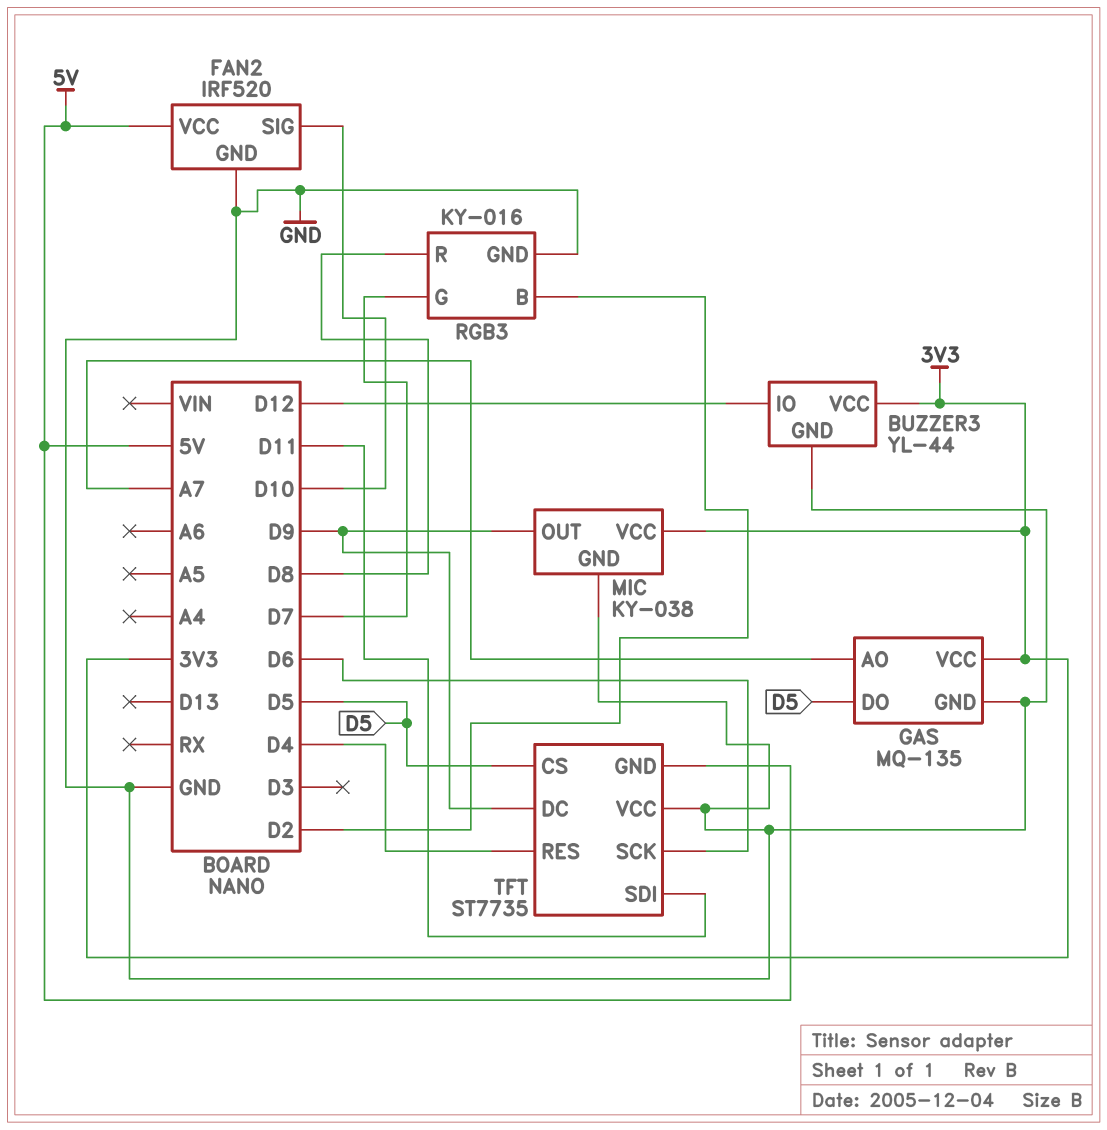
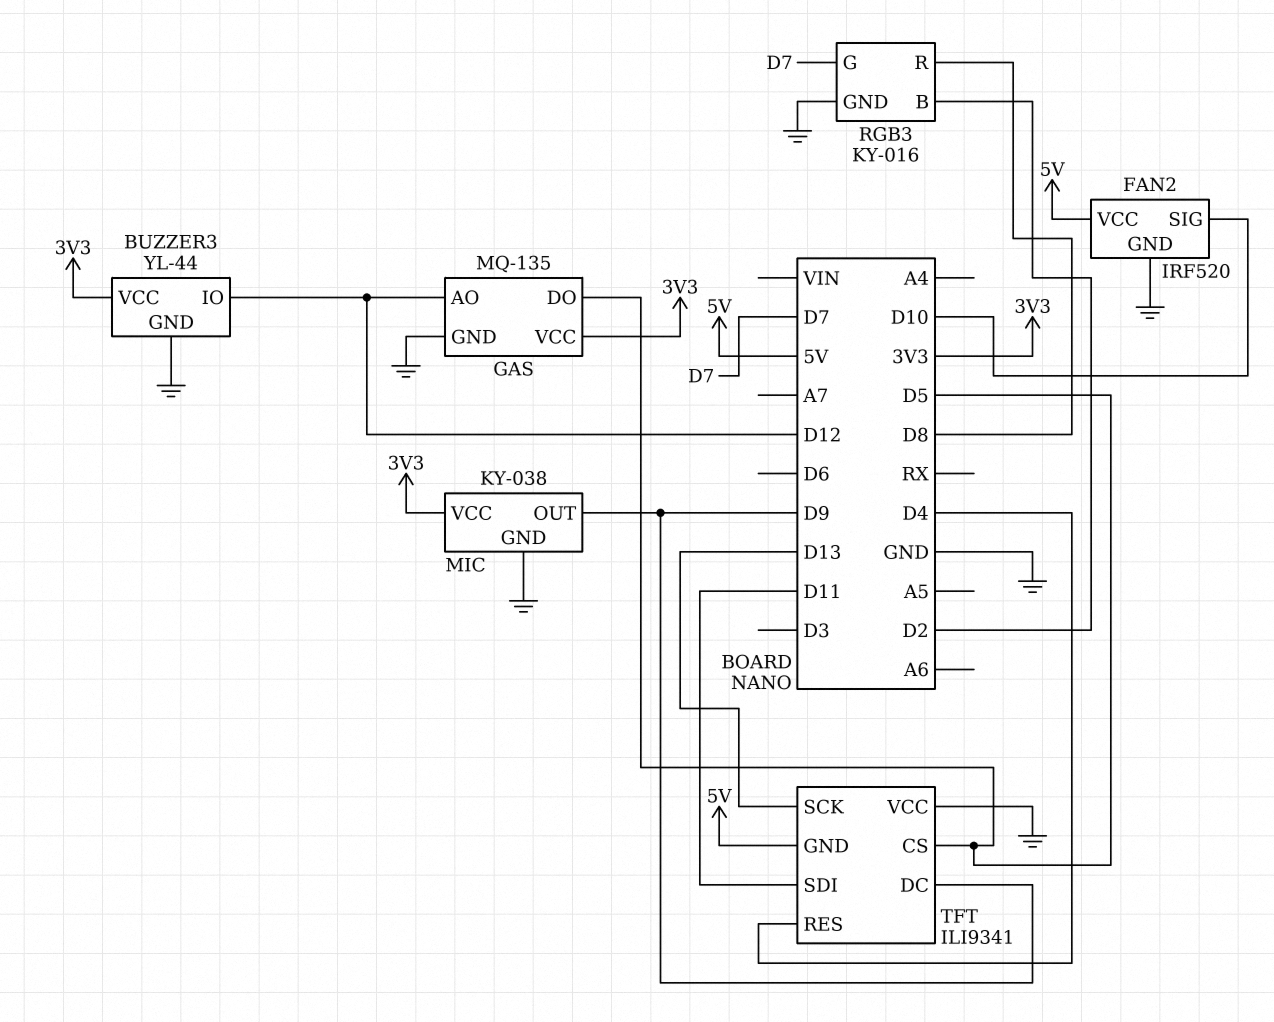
GAS pin AO: A7 -> D12
TFT: ST7735 -> ILI9341
TFT pin SCK: D6 -> D13

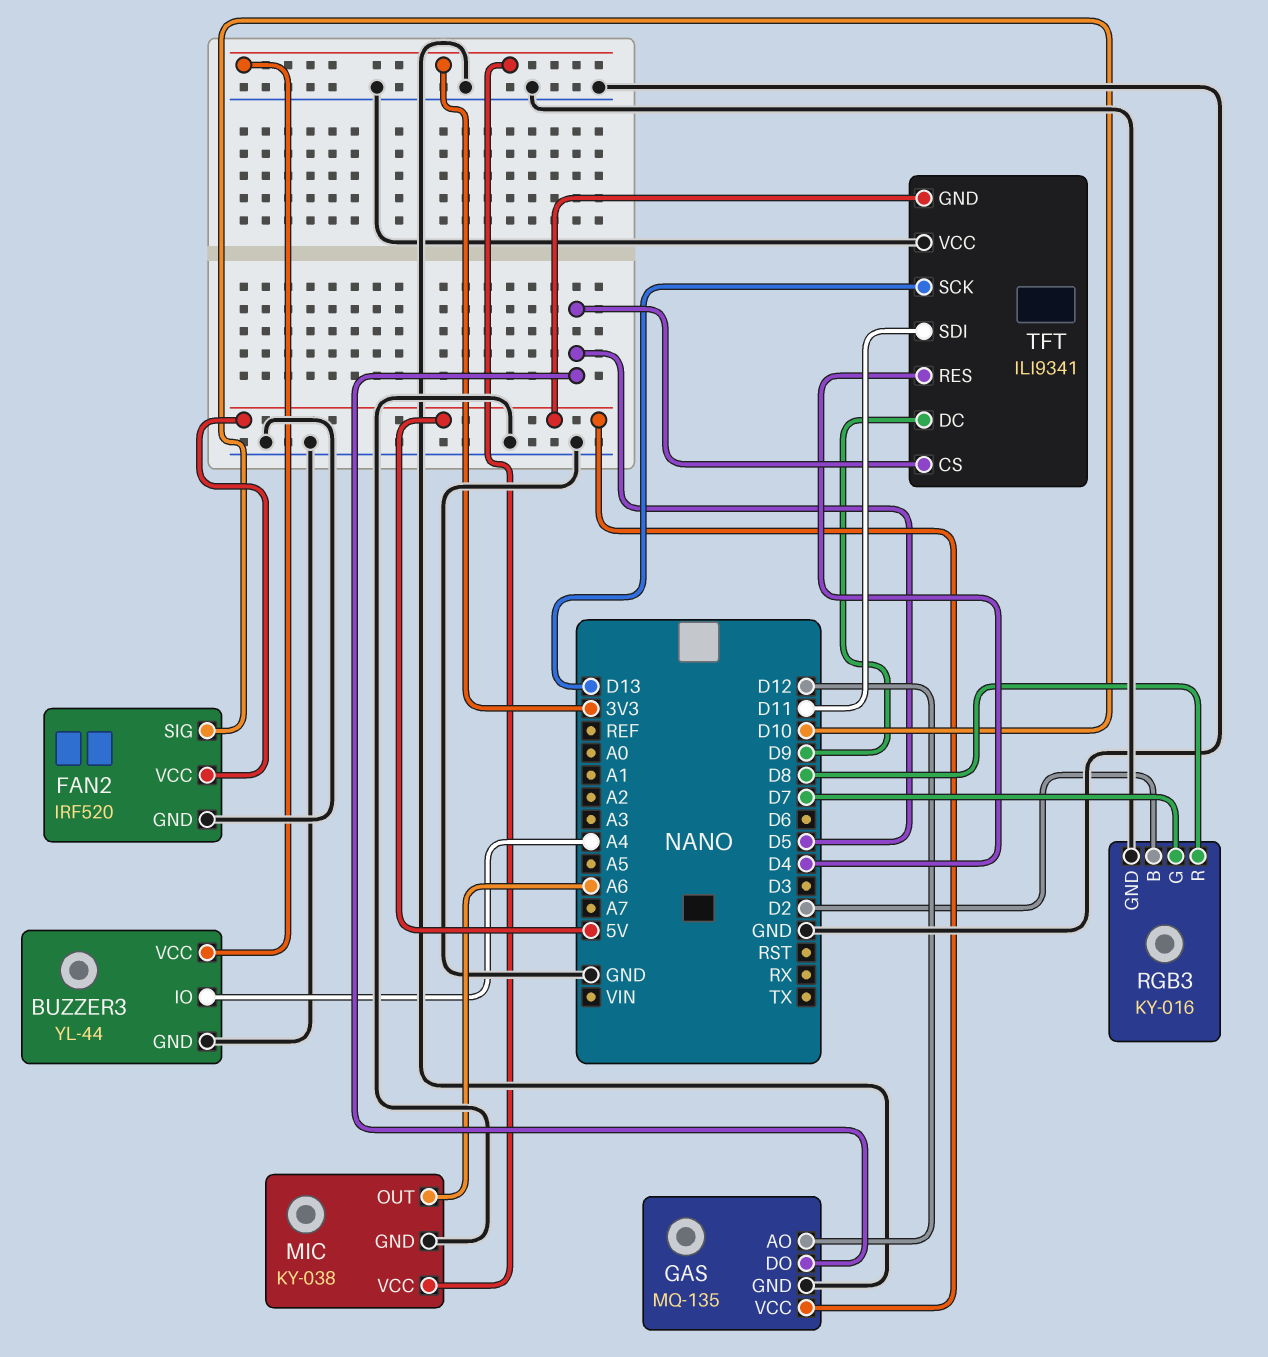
BUZZER3 pin IO: D12 -> A4
GAS pin VCC: 3V3 -> 5V
MIC pin OUT: D9 -> A6

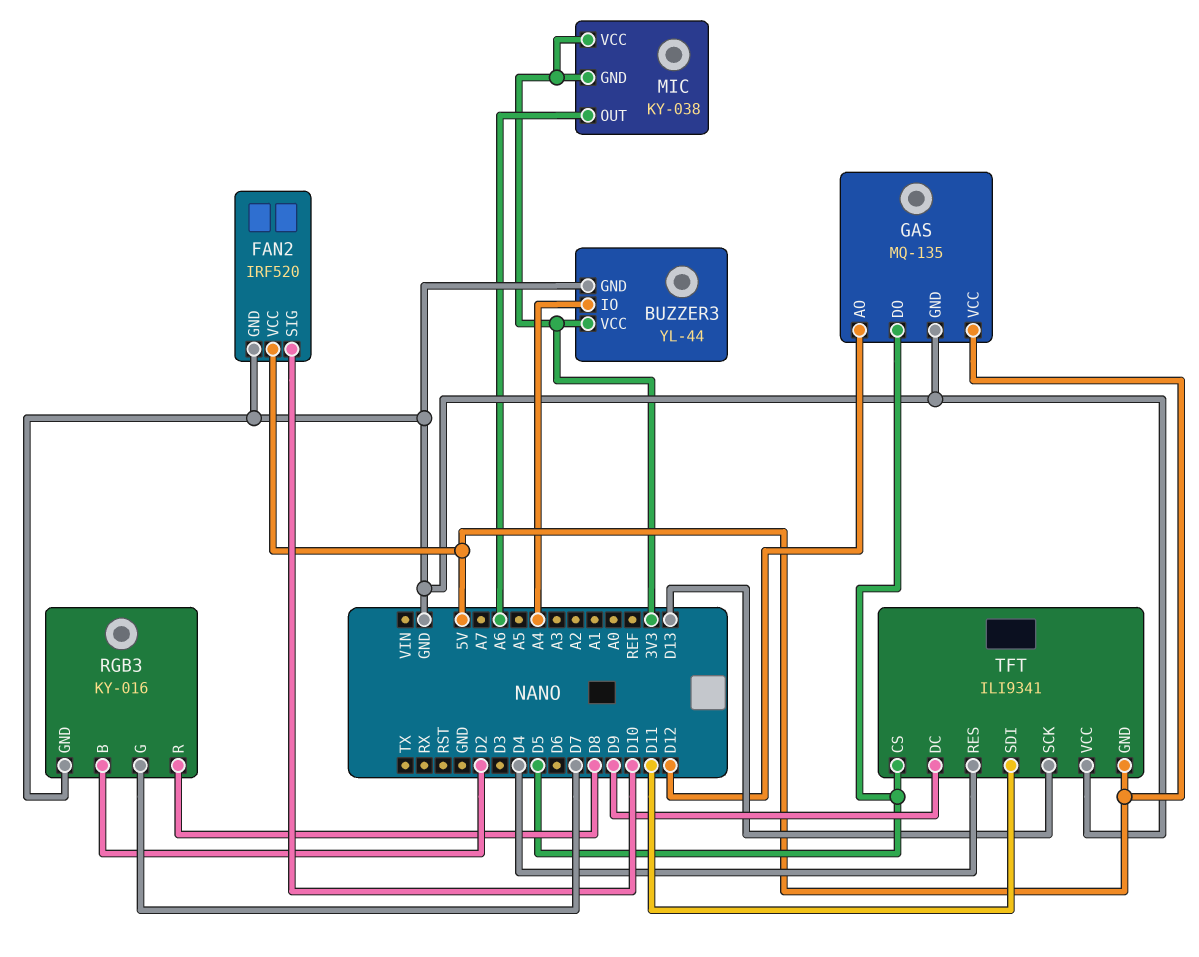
MIC pin GND: GND -> 3V3

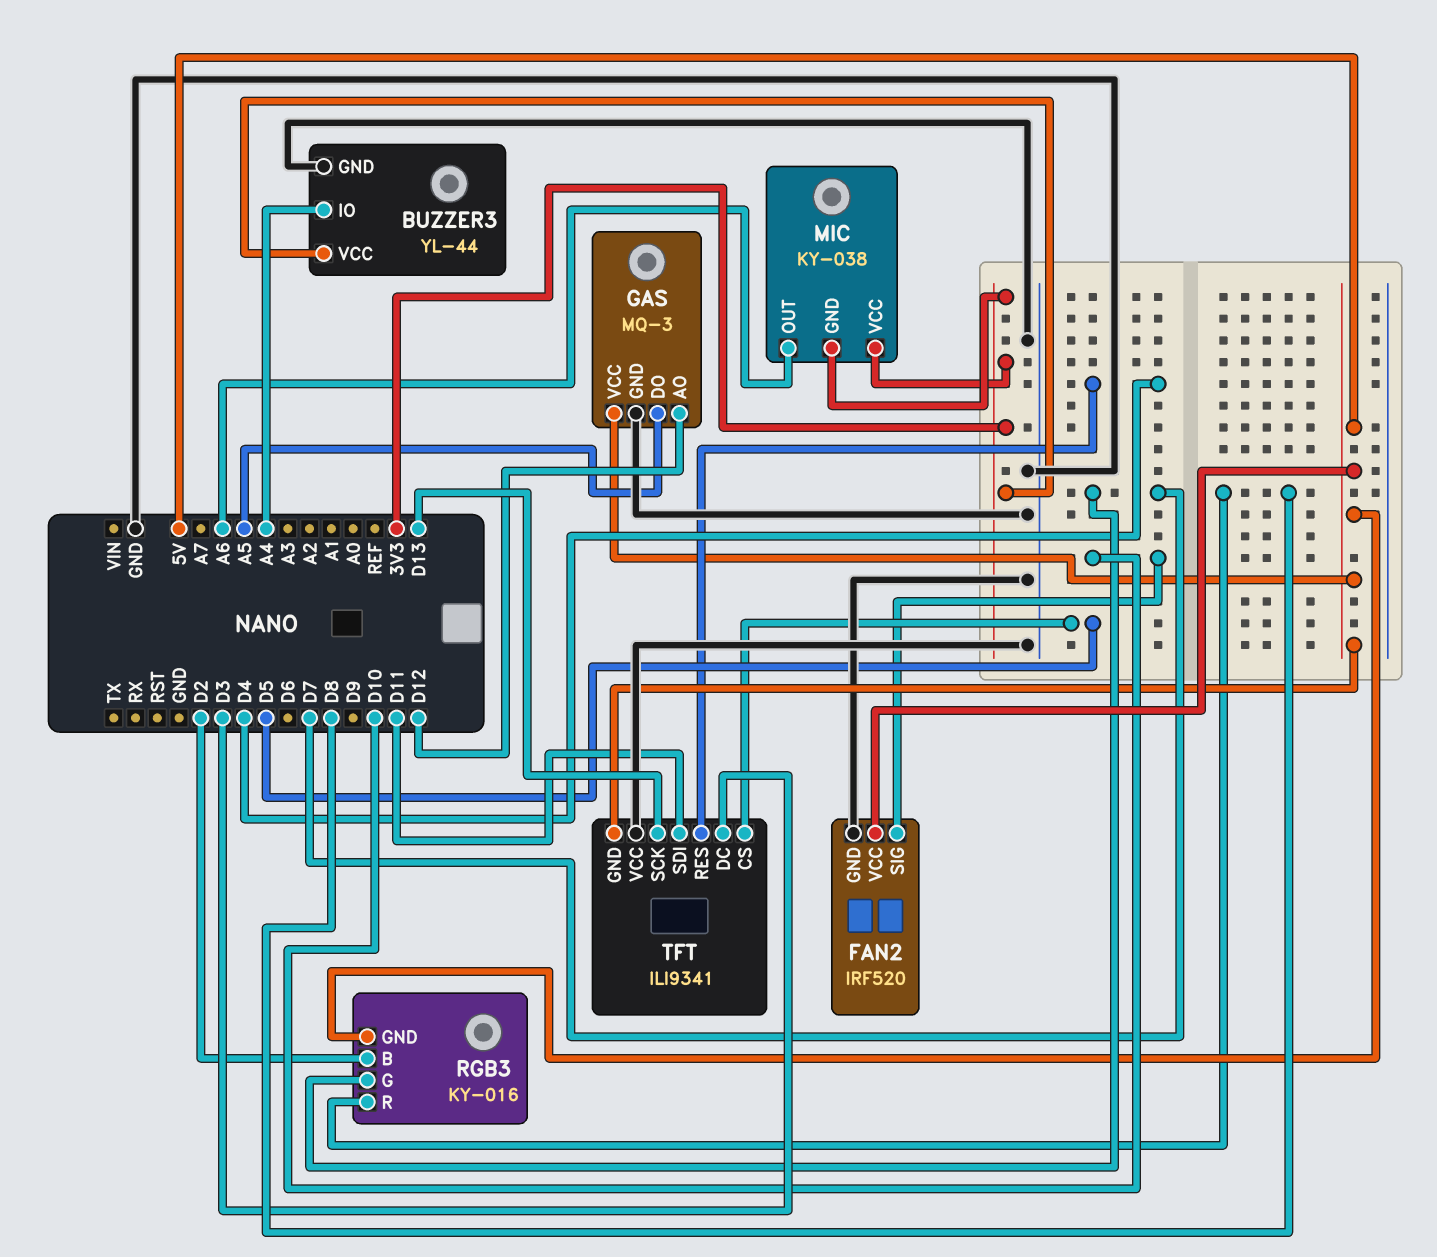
GAS: MQ-135 -> MQ-3
GAS pin DO: D5 -> A5
RGB3 pin GND: GND -> 5V
TFT pin DC: D9 -> D3

